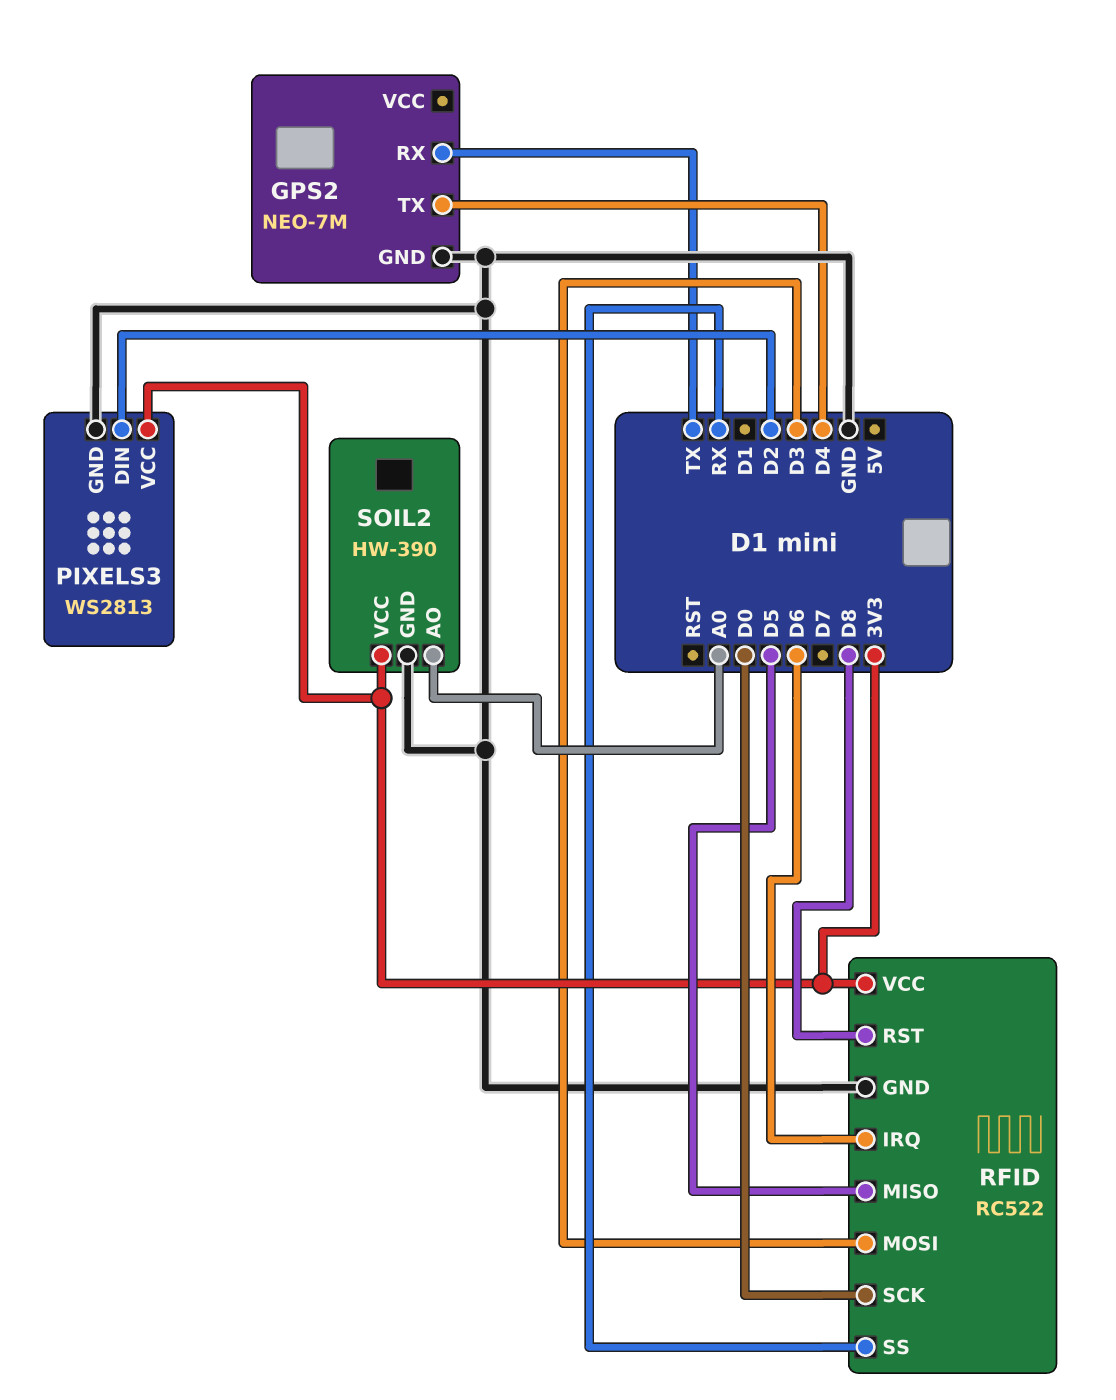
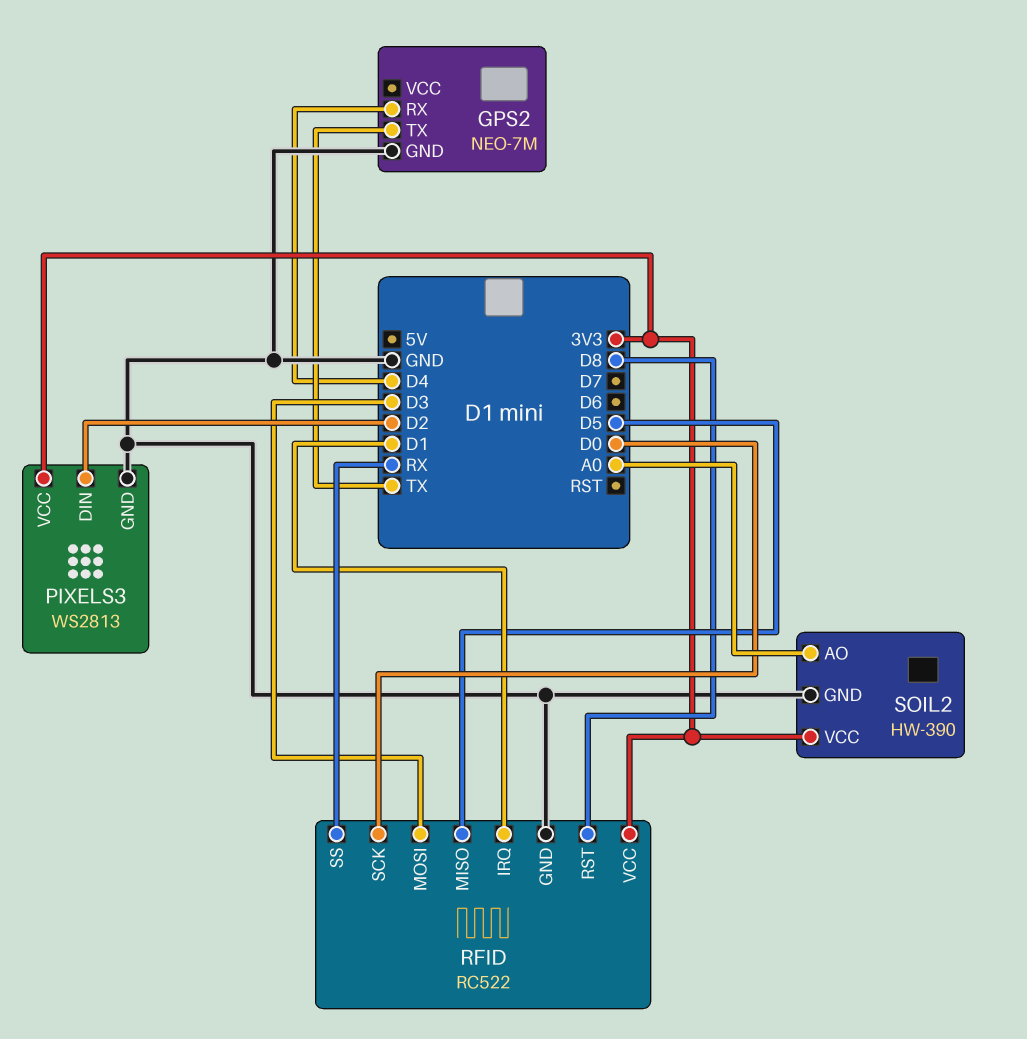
GPS2 pin RX: TX -> D4
GPS2 pin TX: D4 -> TX
RFID pin IRQ: D6 -> D1

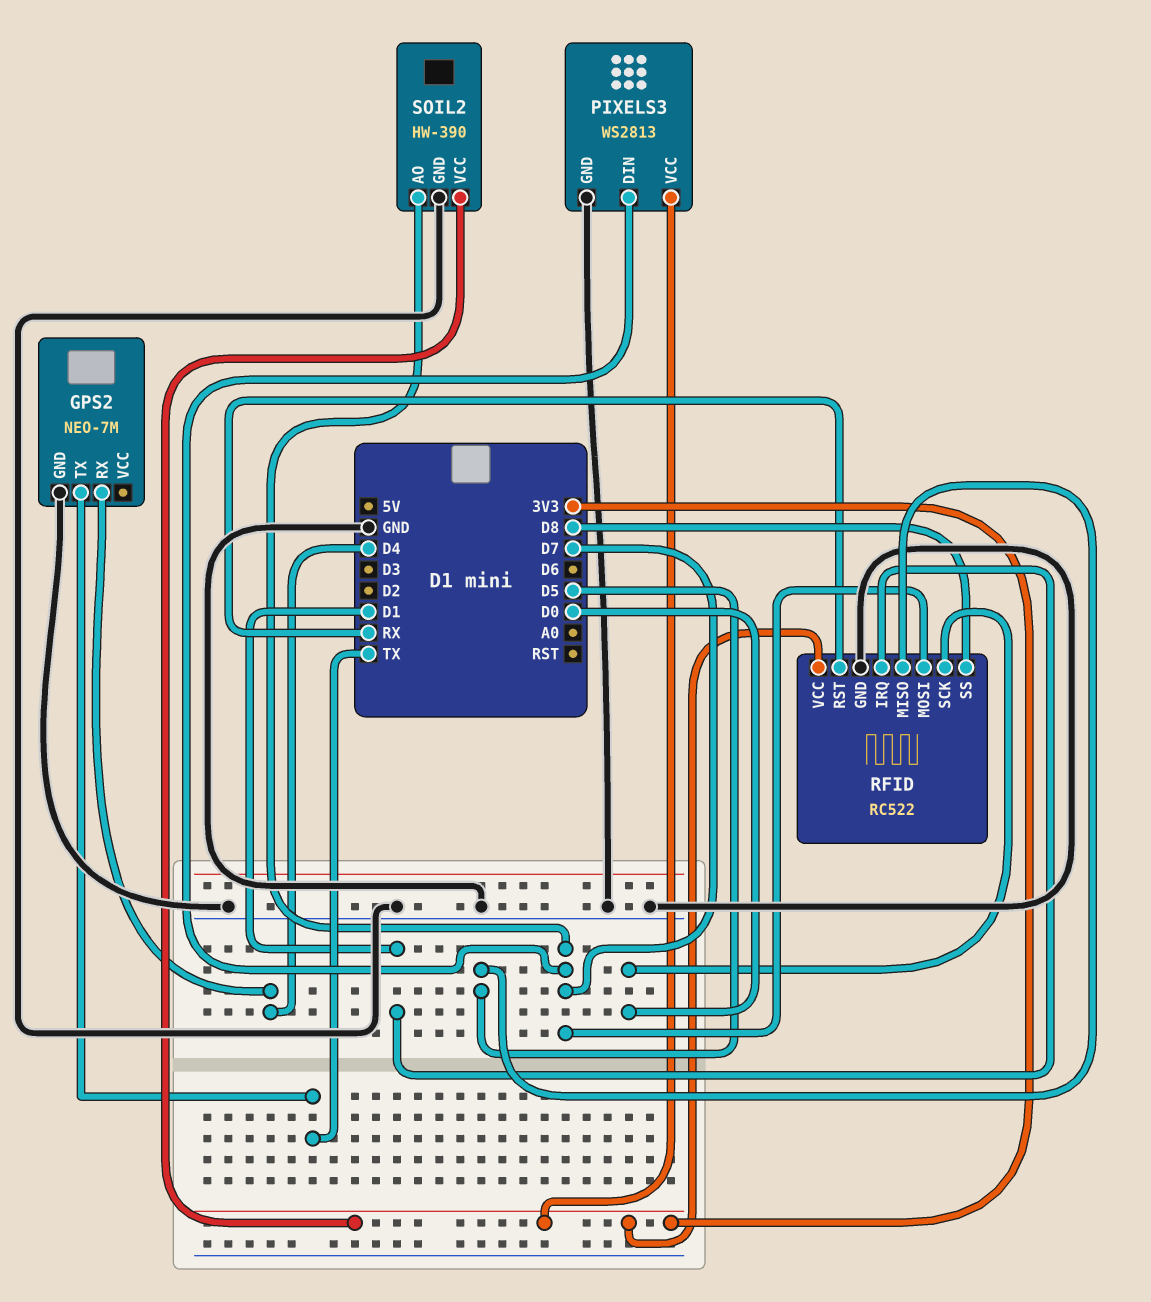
PIXELS3 pin DIN: D2 -> D7
RFID pin MOSI: D3 -> D7
RFID pin RST: D8 -> RX
RFID pin SS: RX -> D8
SOIL2 pin AO: A0 -> D7

